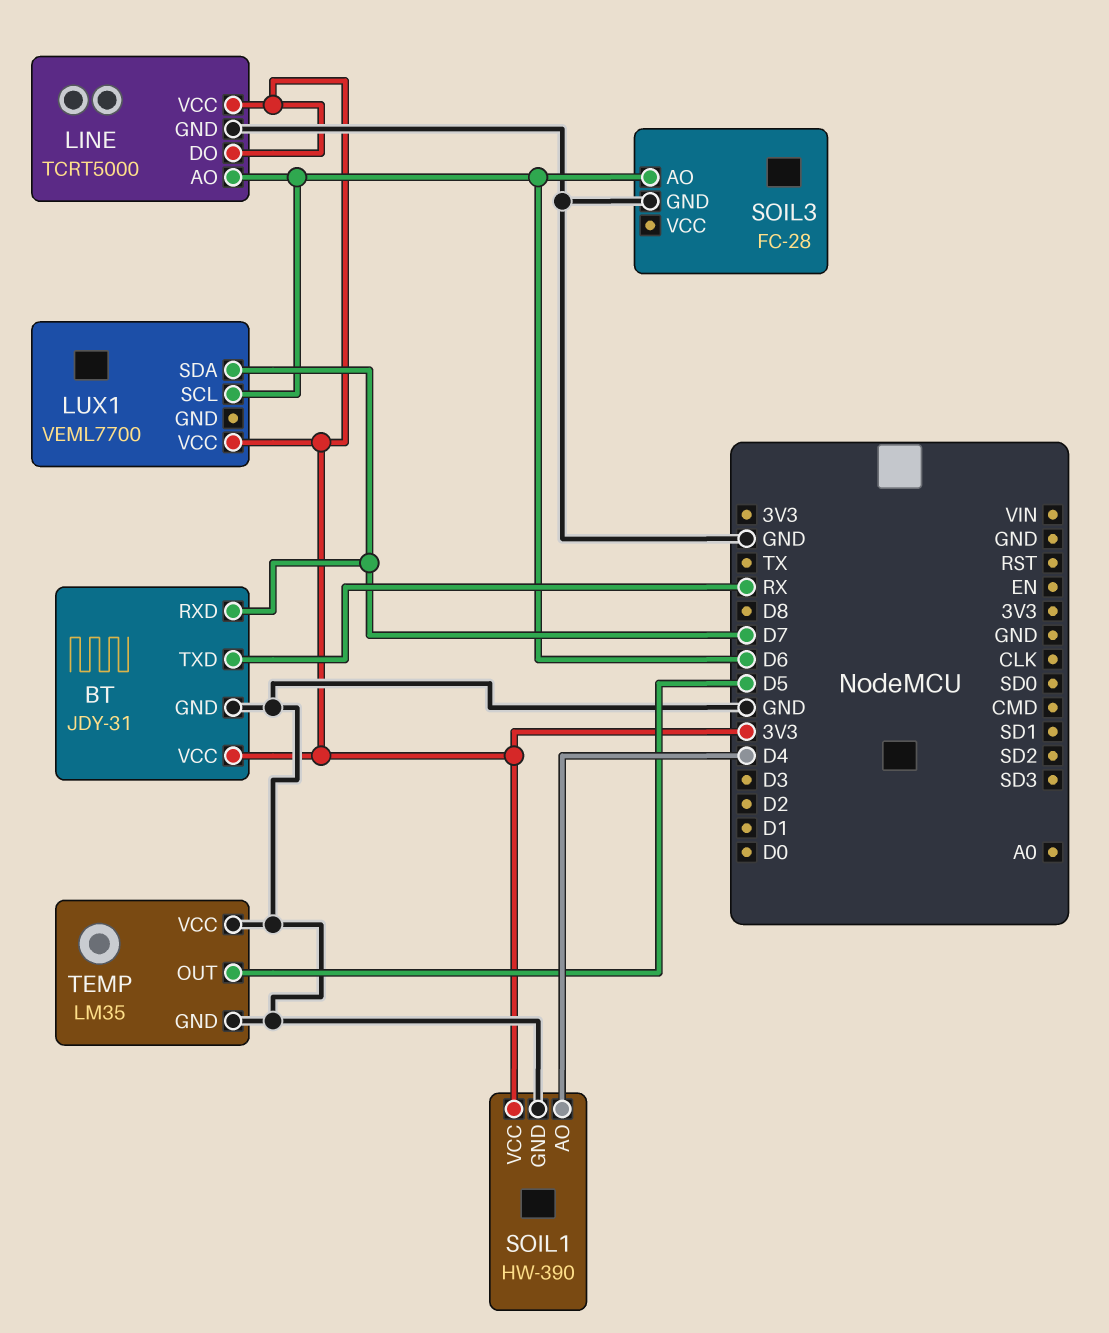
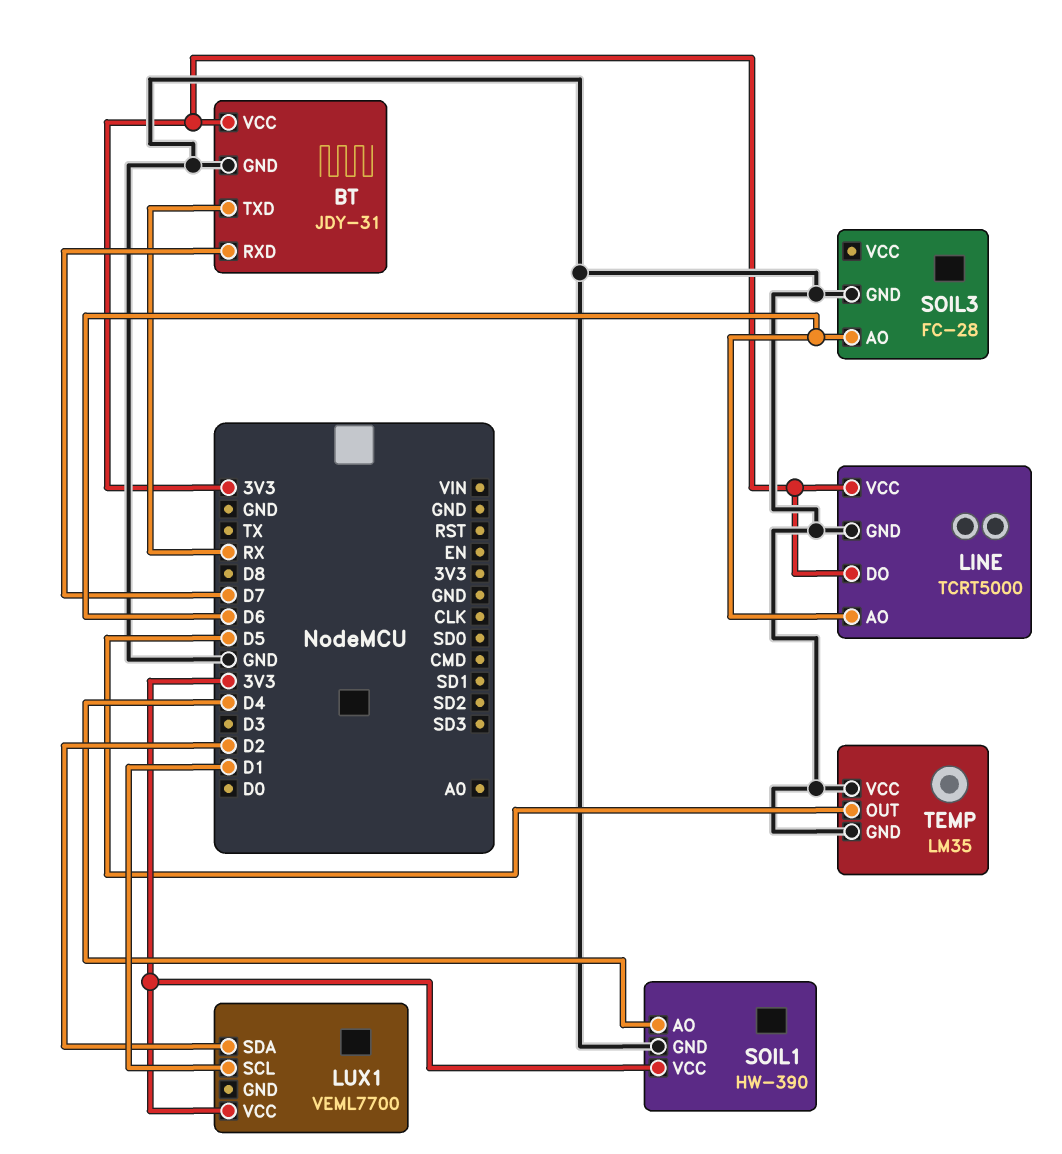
LUX1 pin SCL: D6 -> D1
LUX1 pin SDA: D7 -> D2

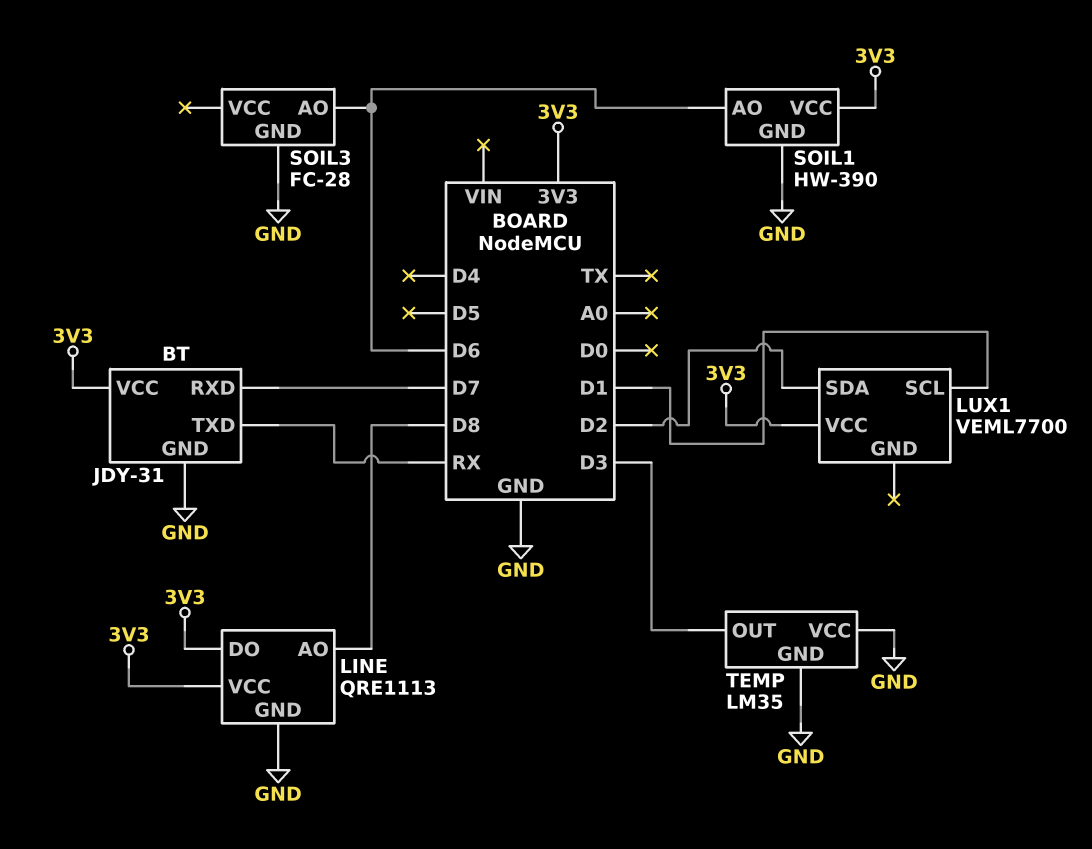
LINE: TCRT5000 -> QRE1113
LINE pin AO: D6 -> D8
SOIL1 pin AO: D4 -> D6
TEMP pin OUT: D5 -> D3

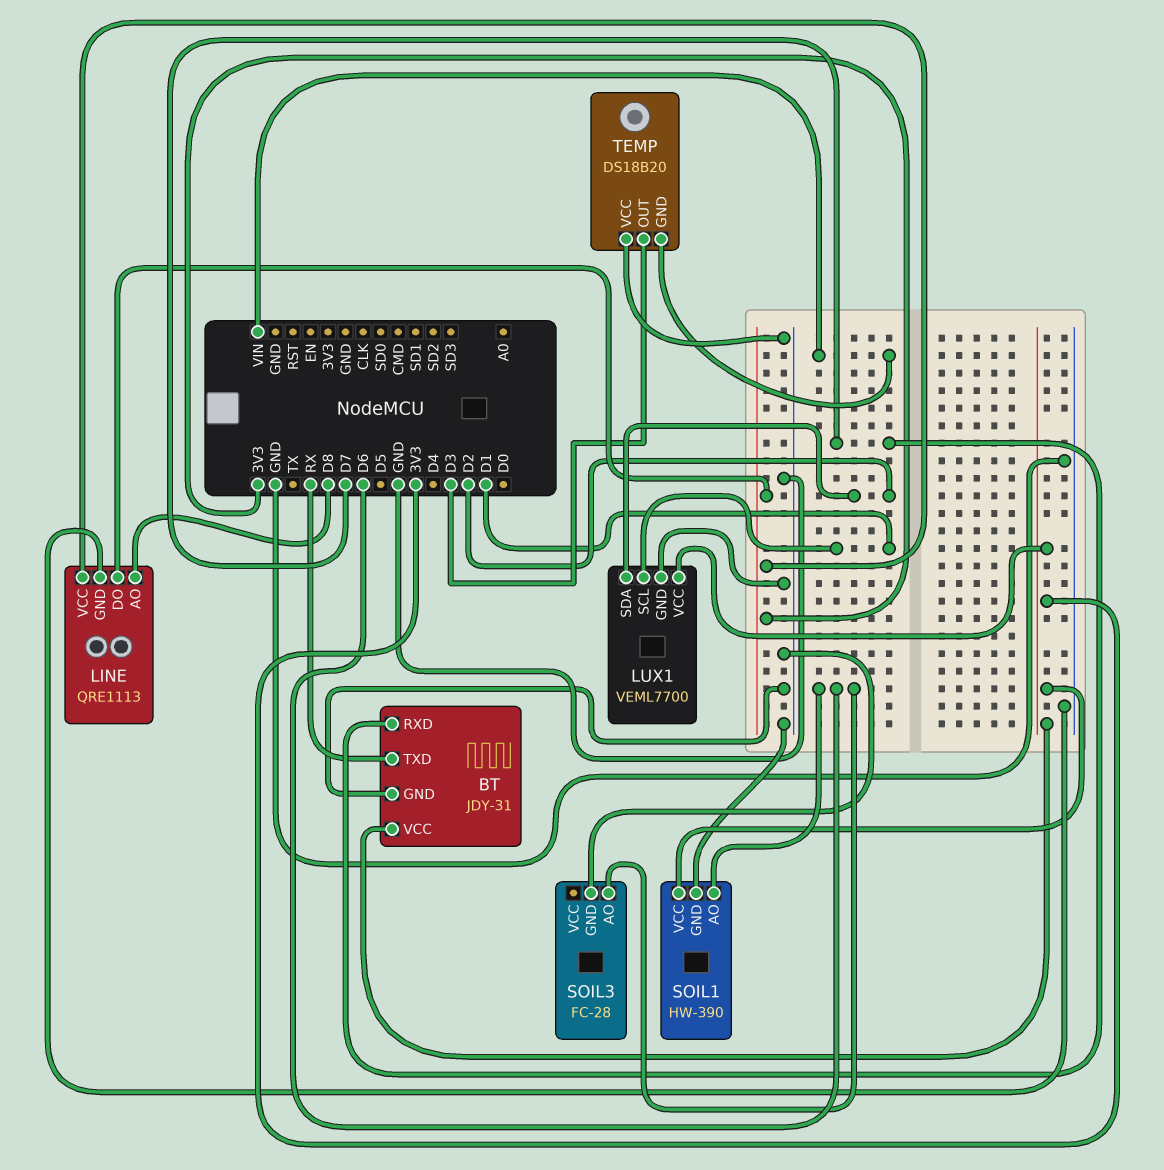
LUX1 pin GND: none -> GND
TEMP: LM35 -> DS18B20
TEMP pin GND: GND -> VIN

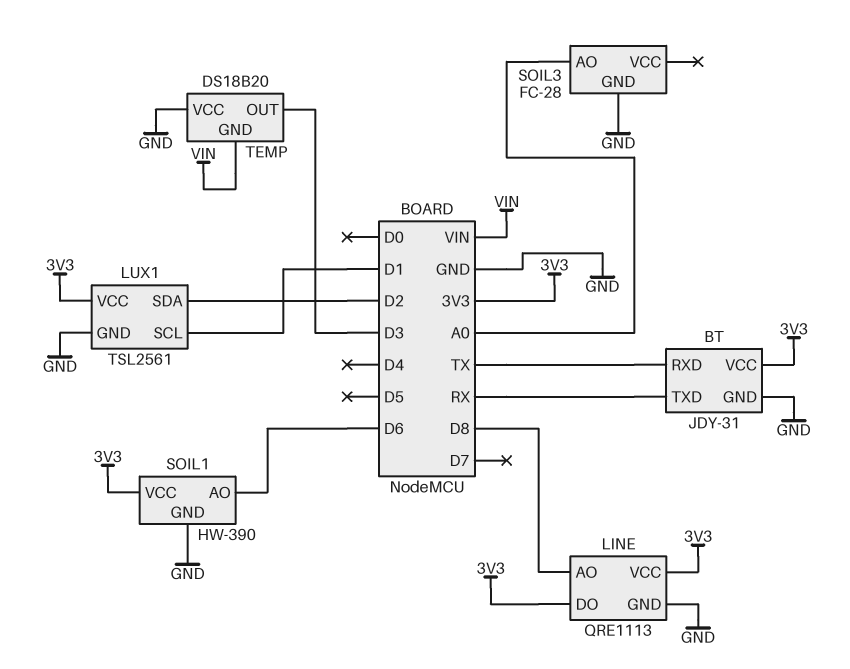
BT pin RXD: D7 -> TX
LUX1: VEML7700 -> TSL2561
SOIL3 pin AO: D6 -> A0

